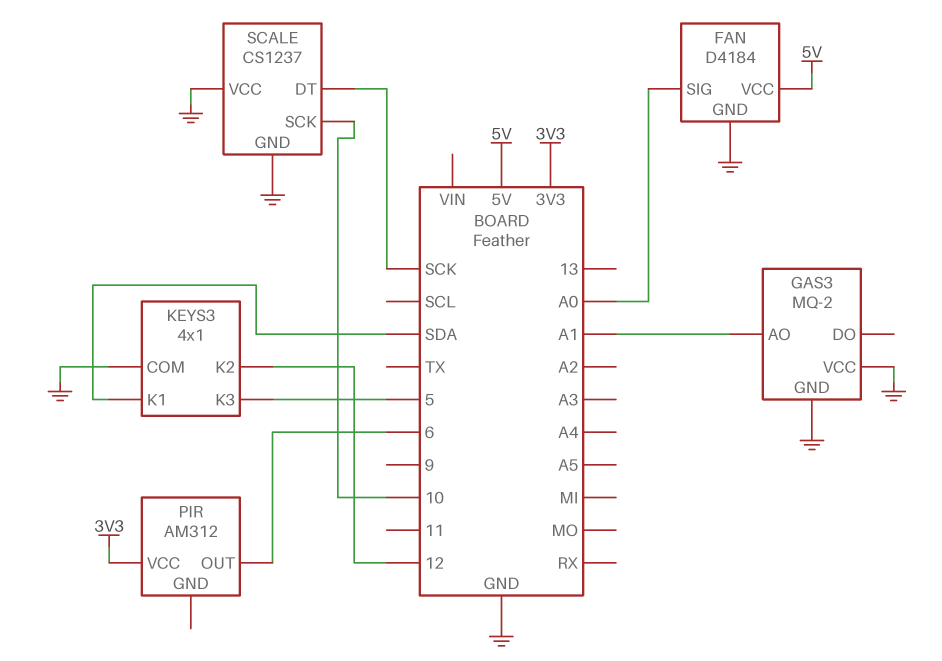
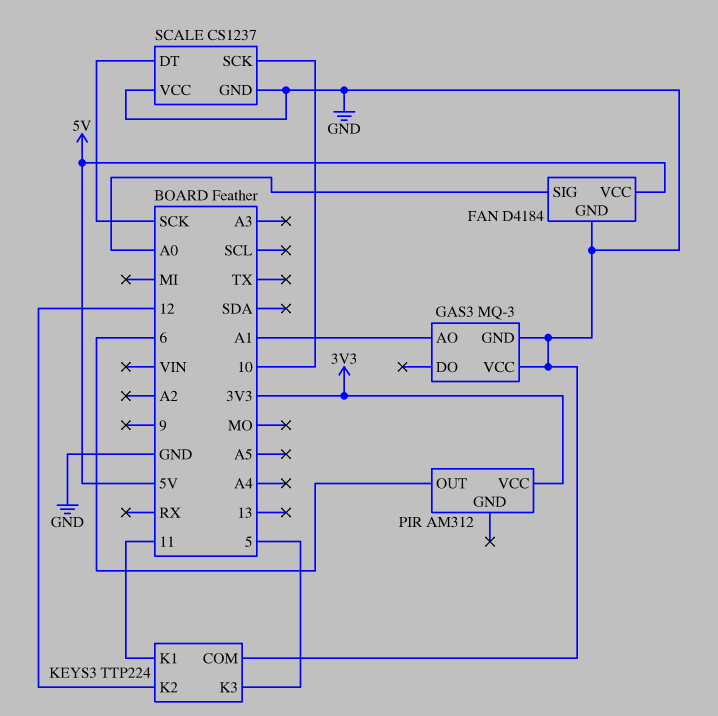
GAS3: MQ-2 -> MQ-3
KEYS3: 4x1 -> TTP224
KEYS3 pin K1: SDA -> 11

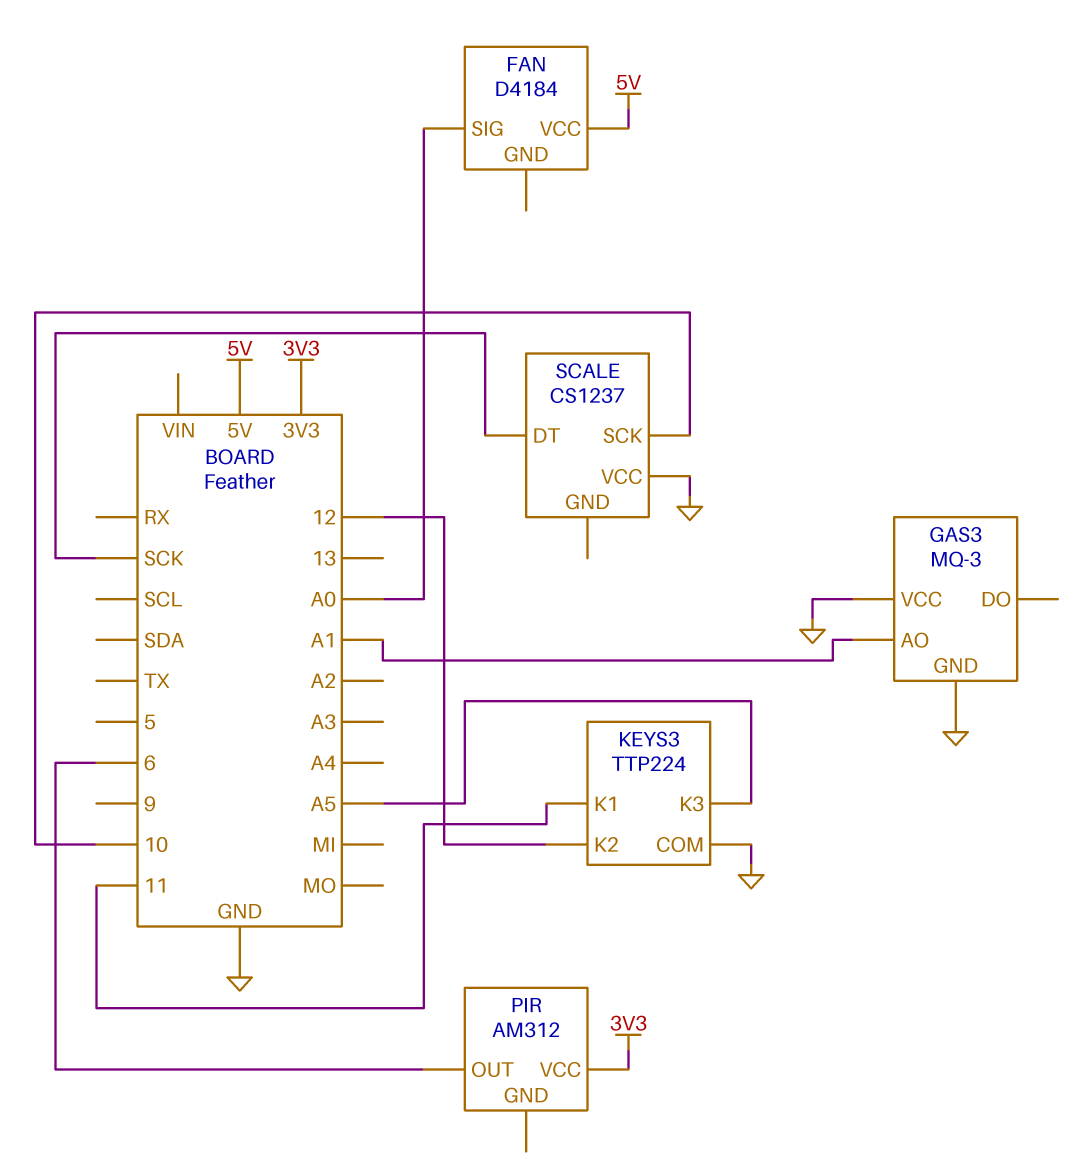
FAN pin GND: GND -> none
KEYS3 pin K3: 5 -> A5
SCALE pin GND: GND -> none

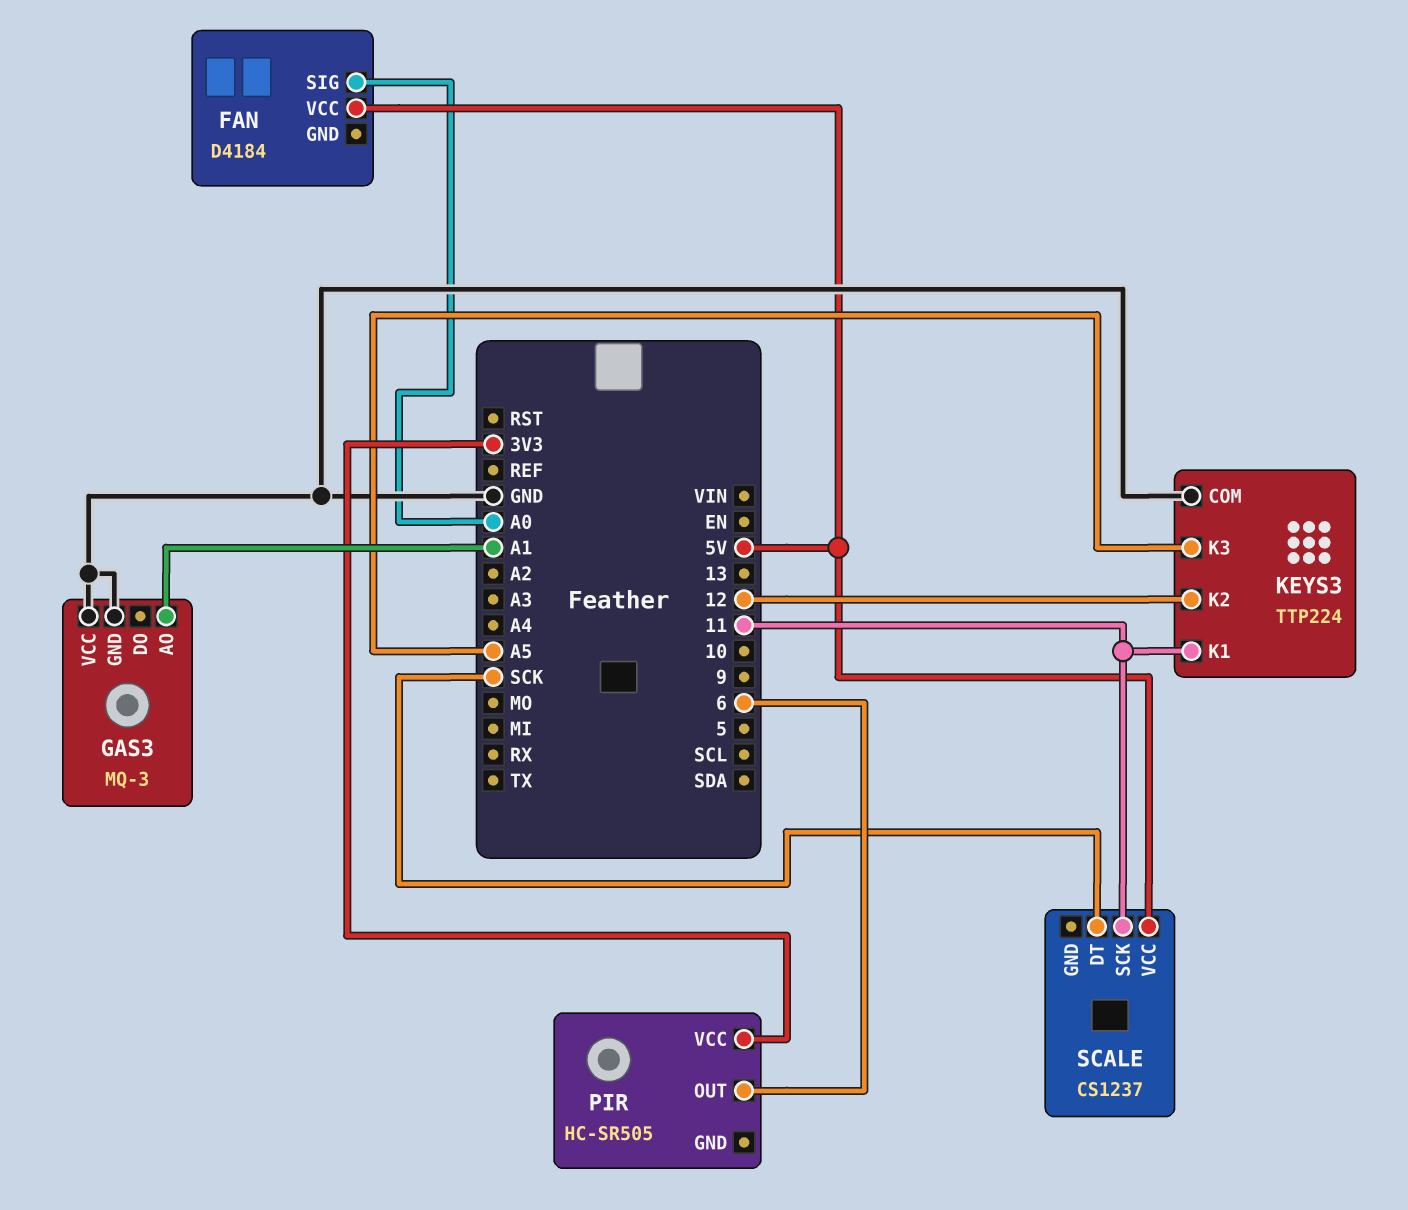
PIR: AM312 -> HC-SR505
SCALE pin SCK: 10 -> 11
SCALE pin VCC: GND -> 5V

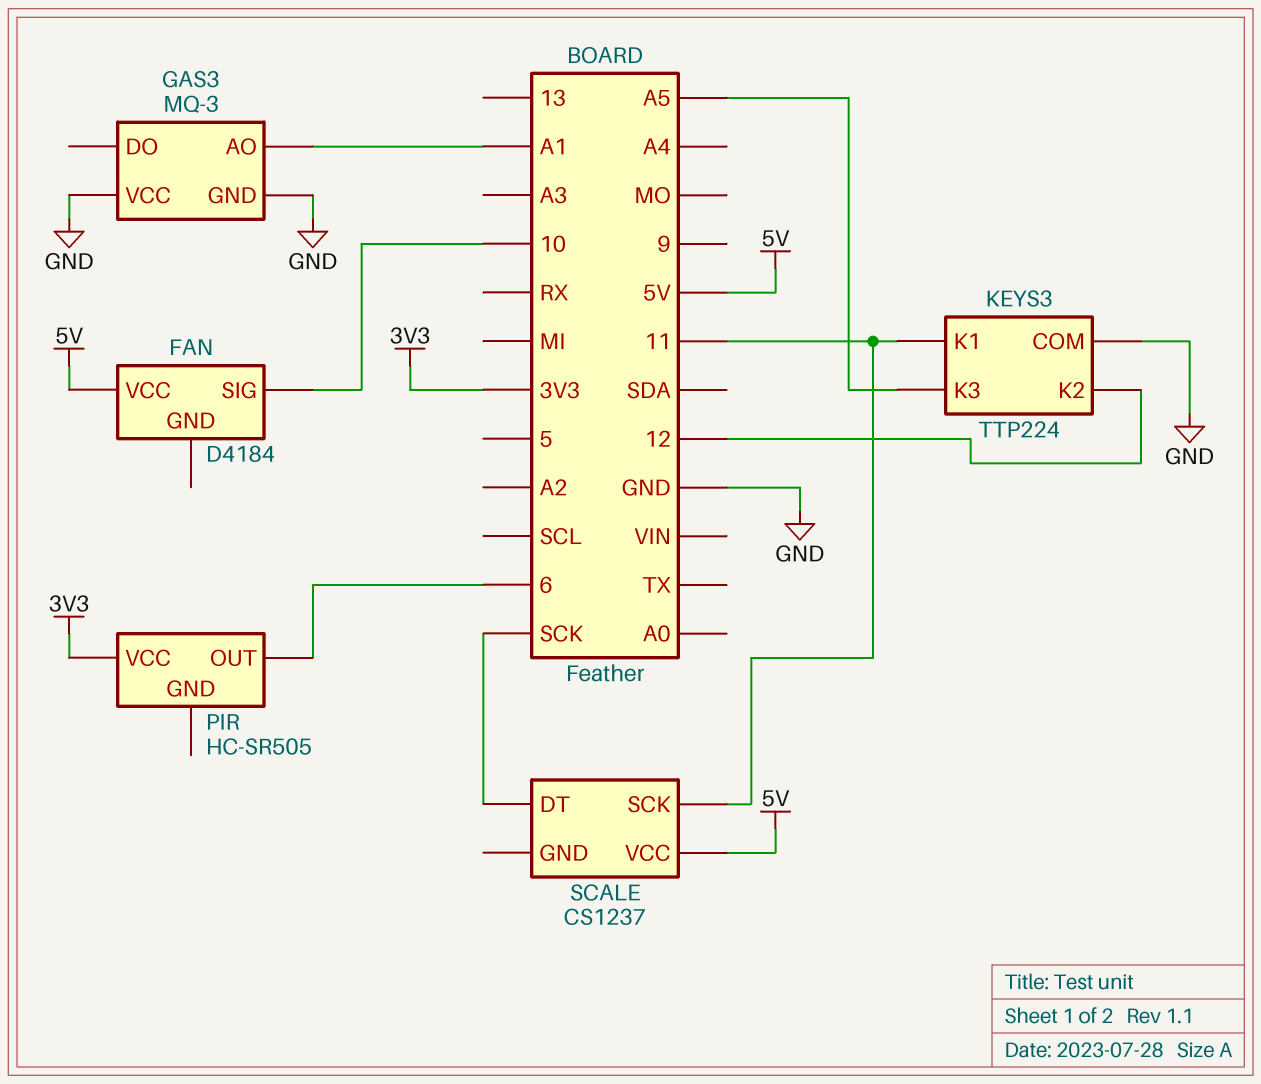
FAN pin SIG: A0 -> 10

